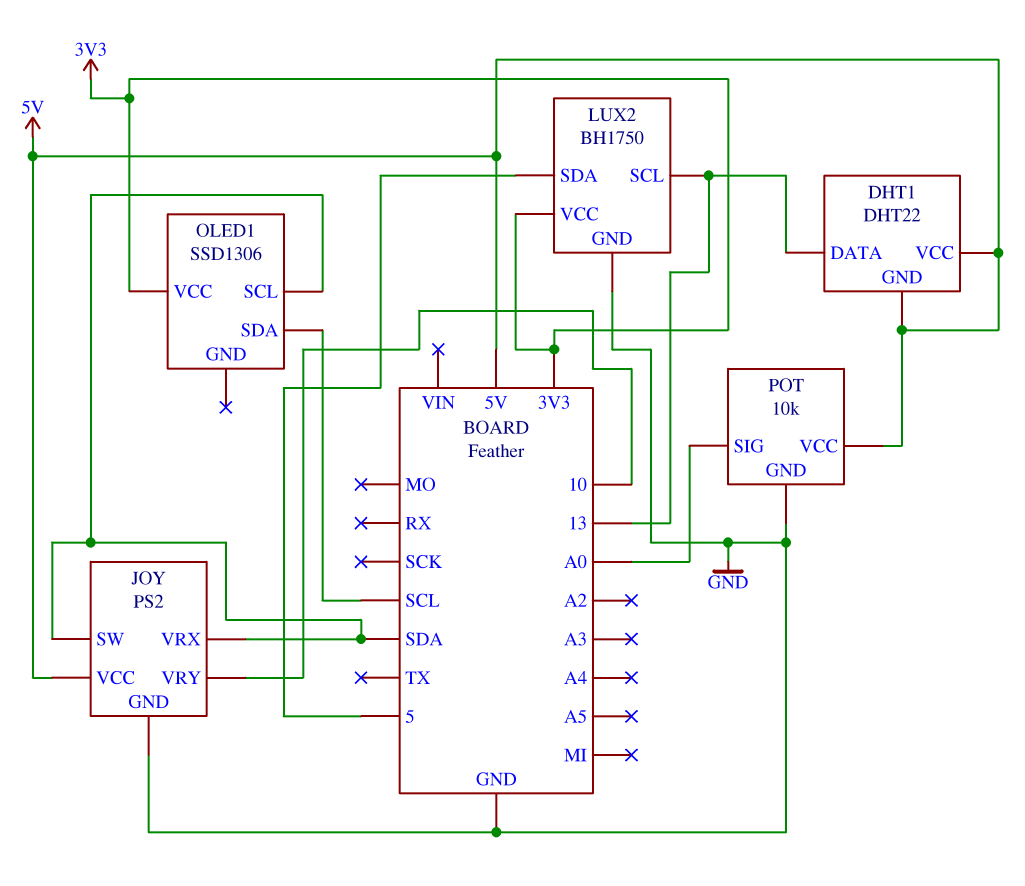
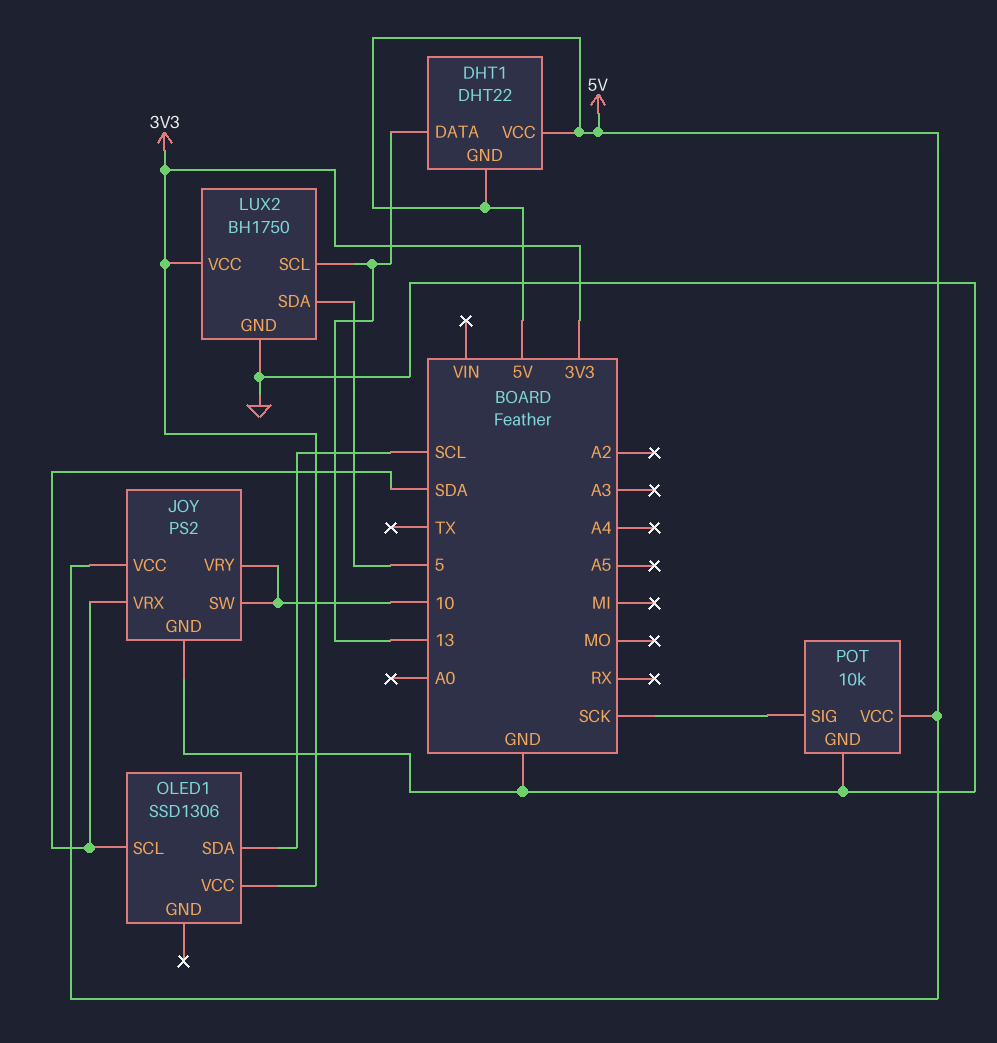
JOY pin SW: SDA -> 10
POT pin SIG: A0 -> SCK

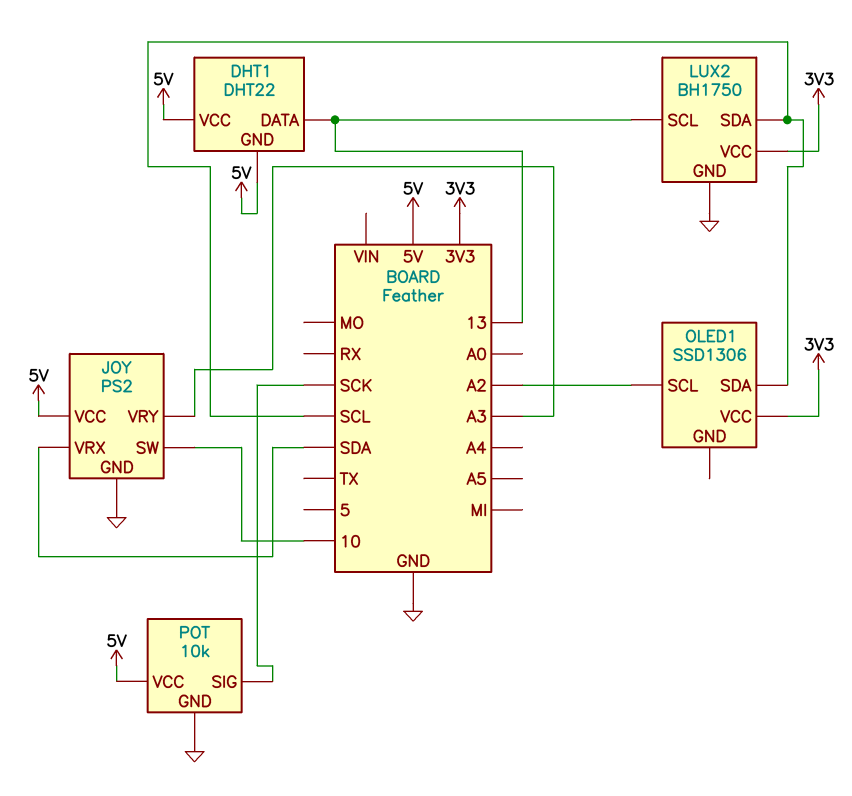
JOY pin VRY: 10 -> A3
LUX2 pin SDA: 5 -> SCL
OLED1 pin SCL: SDA -> A2

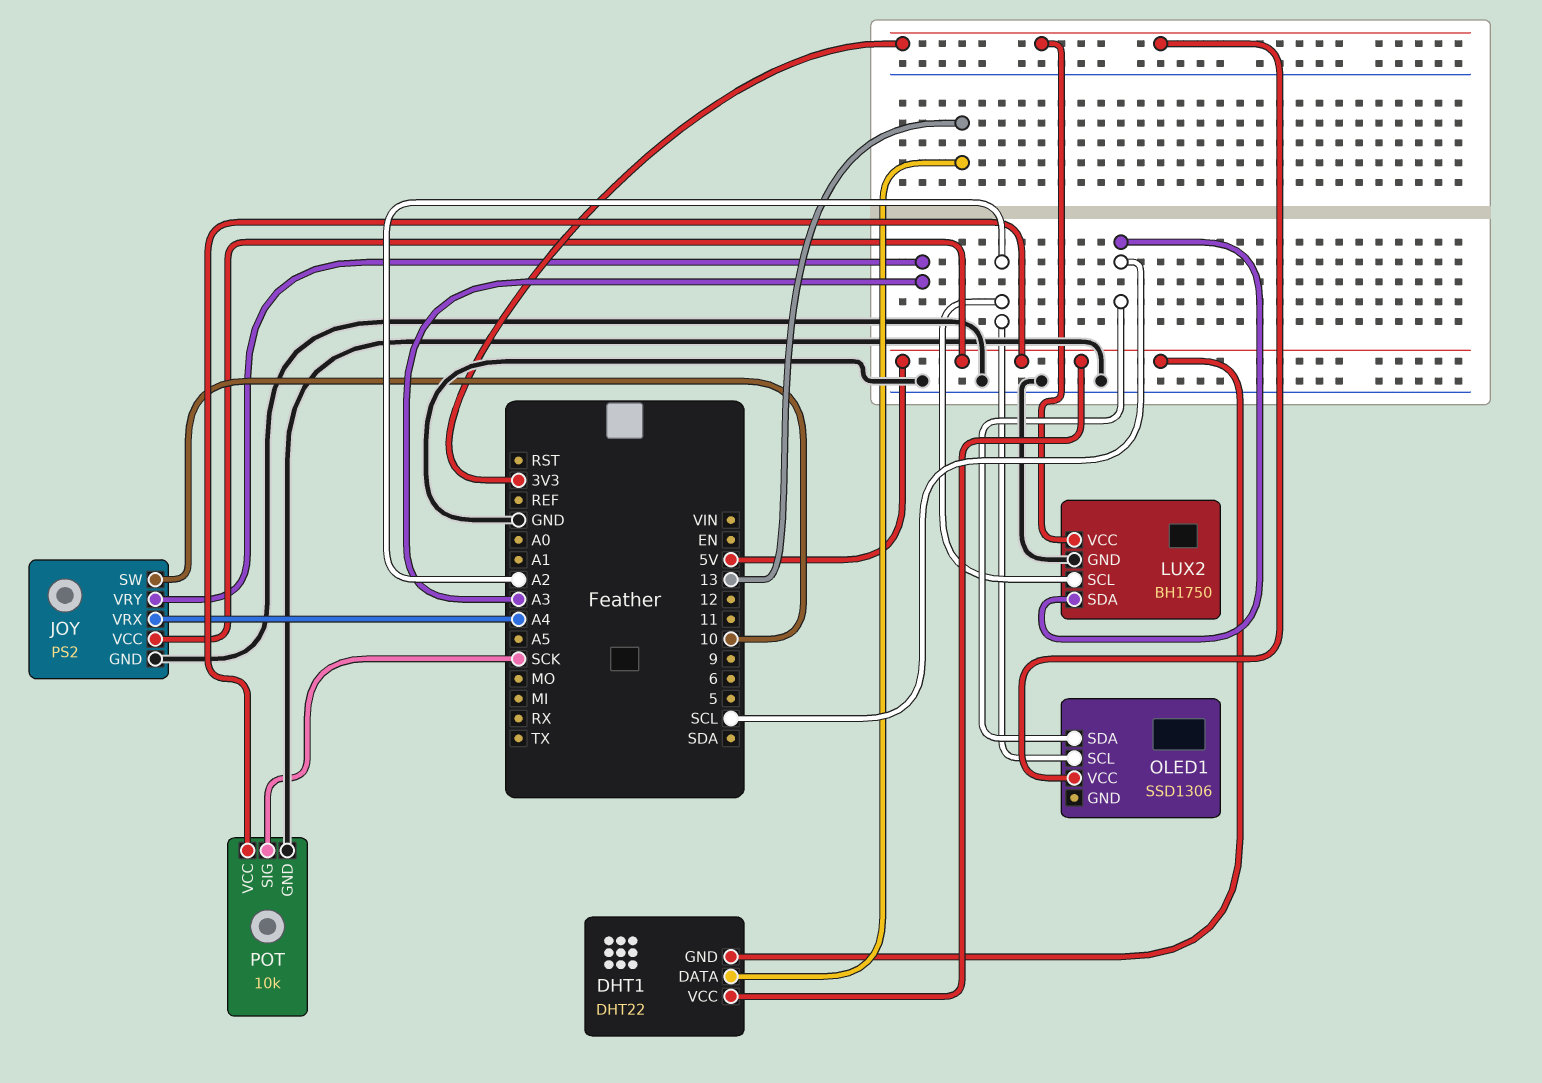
JOY pin VRX: SDA -> A4
LUX2 pin SCL: 13 -> A2

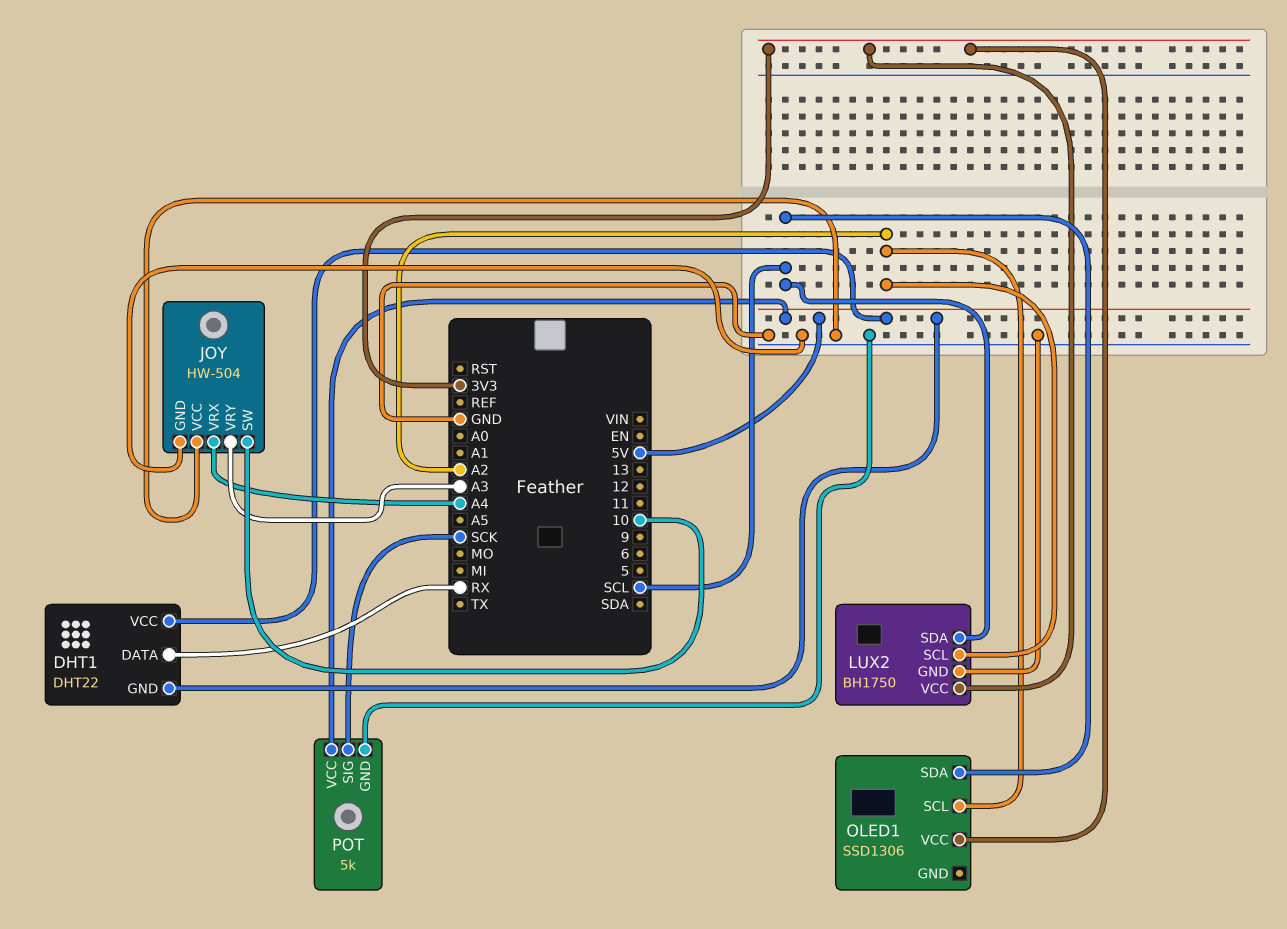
DHT1 pin DATA: 13 -> RX
JOY: PS2 -> HW-504
JOY pin VCC: 5V -> GND
POT: 10k -> 5k

